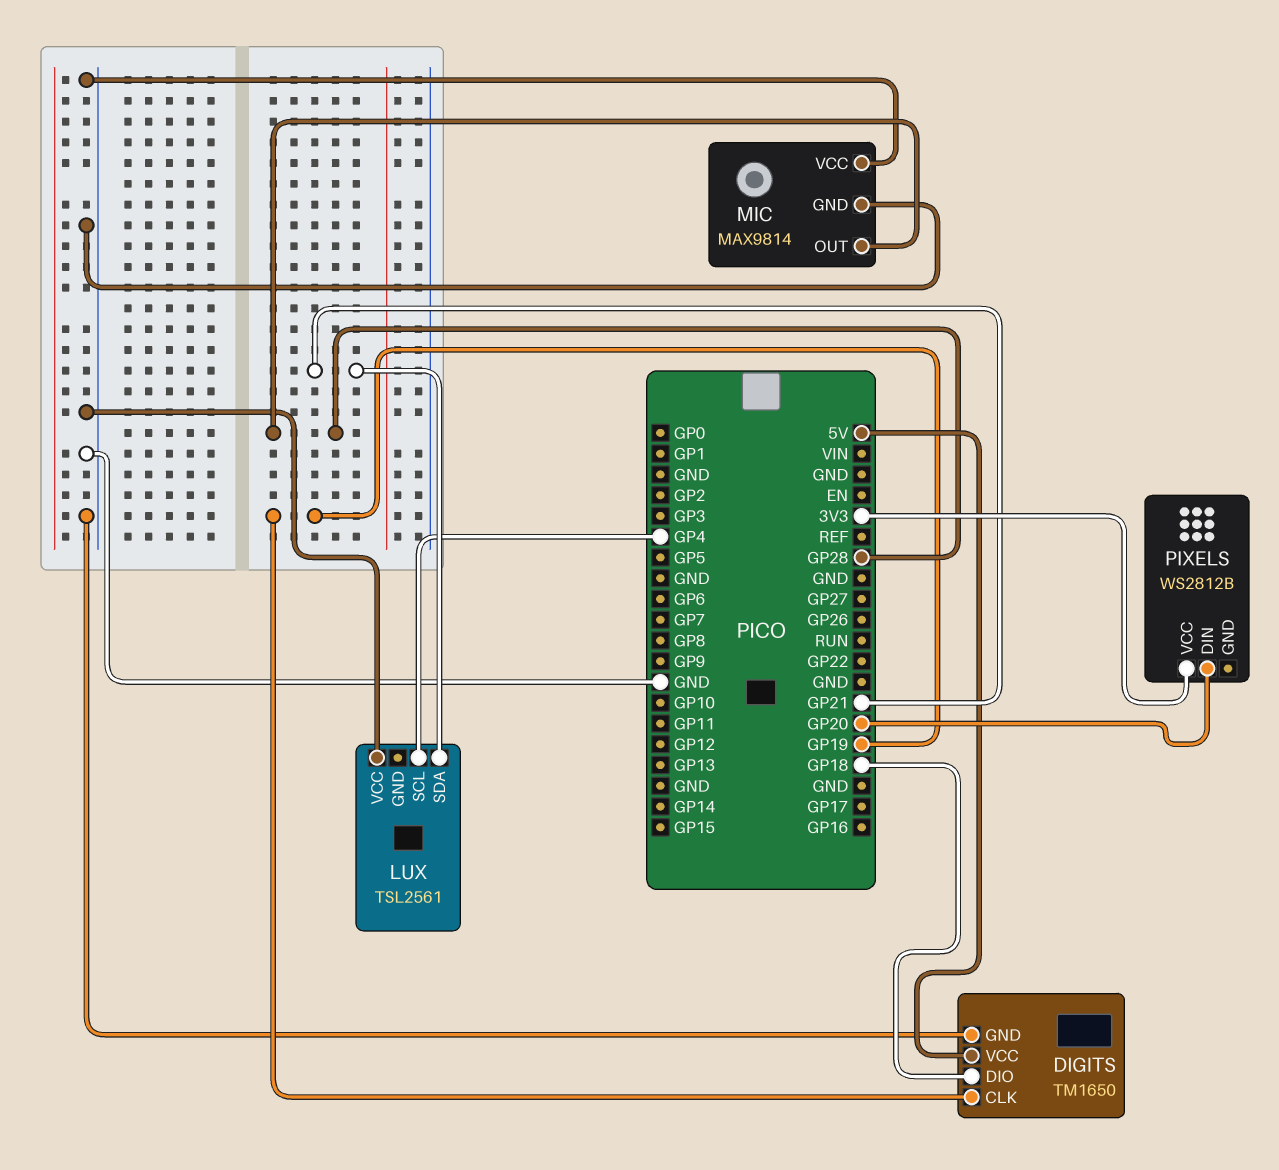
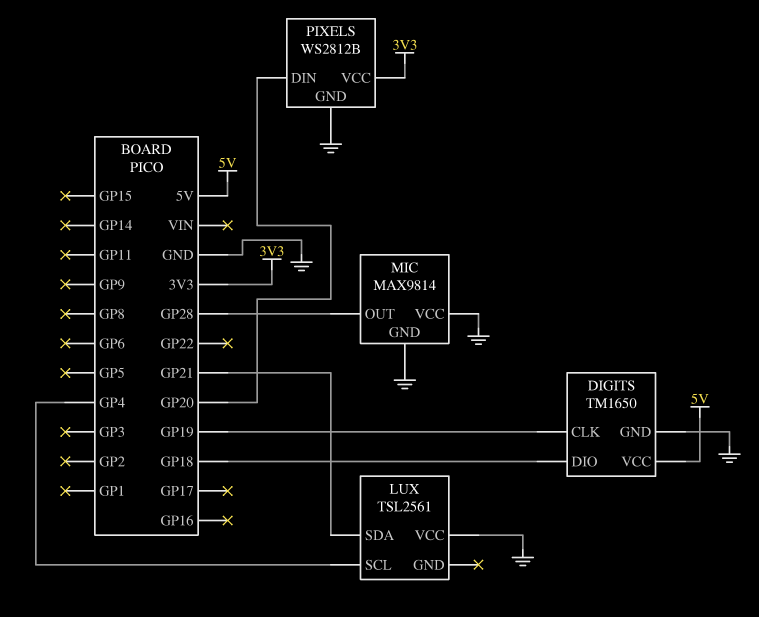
PIXELS pin GND: none -> GND

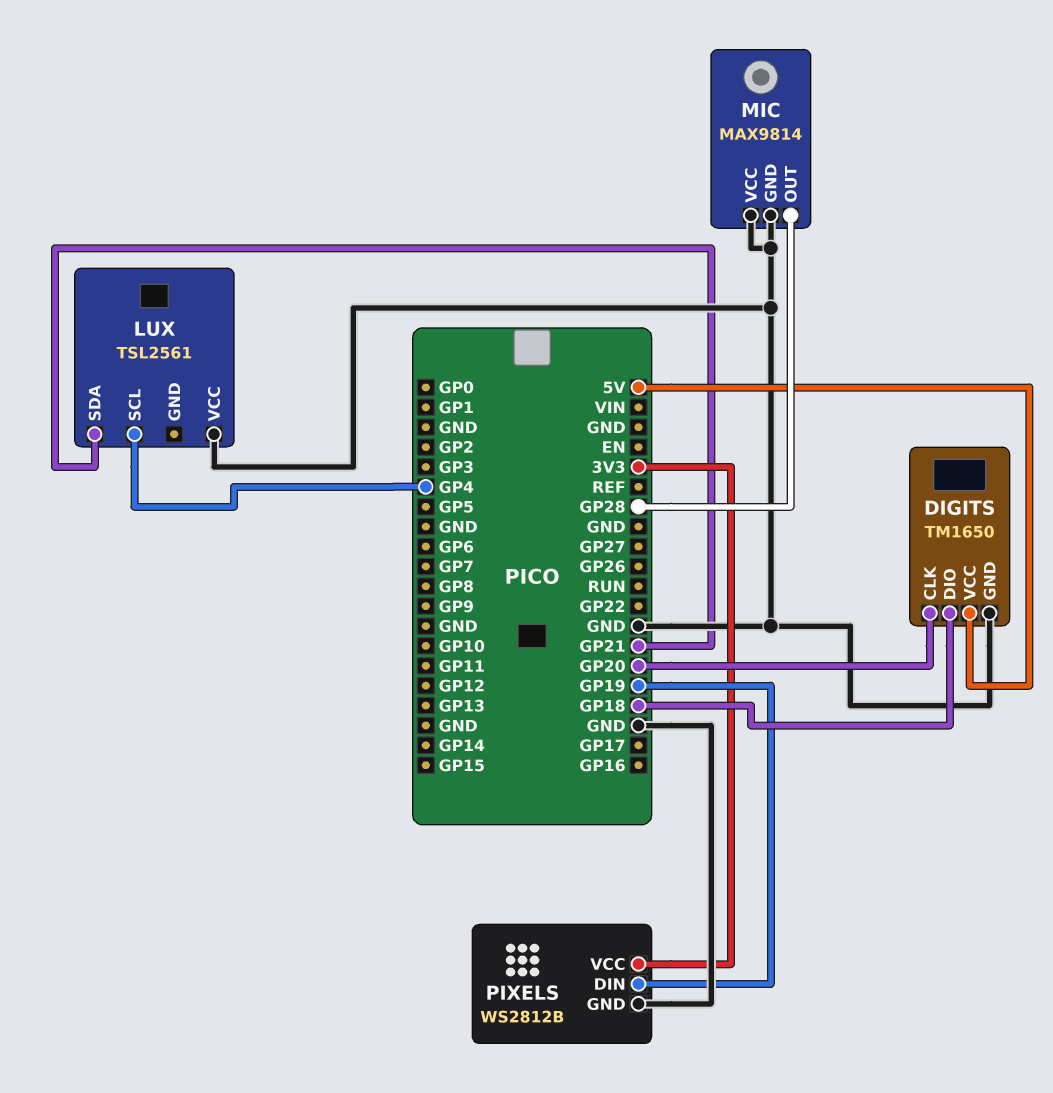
DIGITS pin CLK: GP19 -> GP20
PIXELS pin DIN: GP20 -> GP19

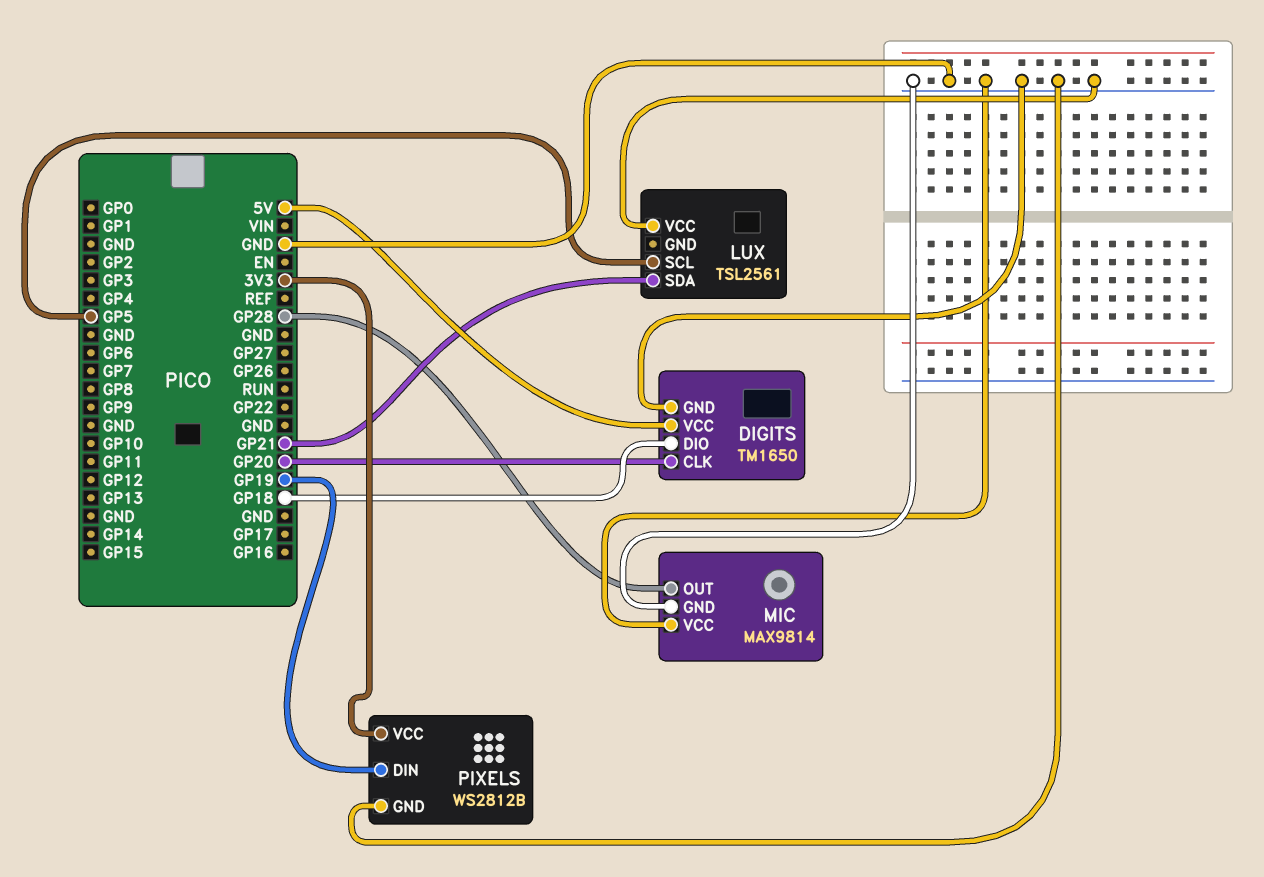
LUX pin SCL: GP4 -> GP5

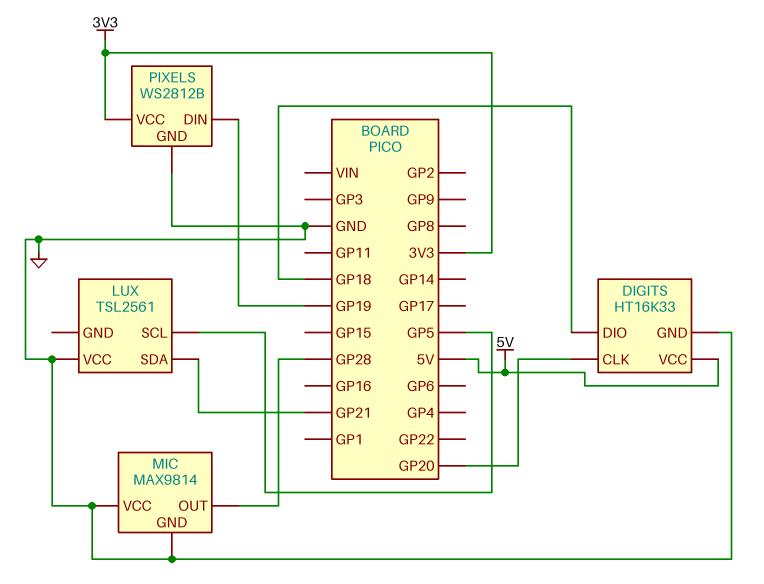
DIGITS: TM1650 -> HT16K33

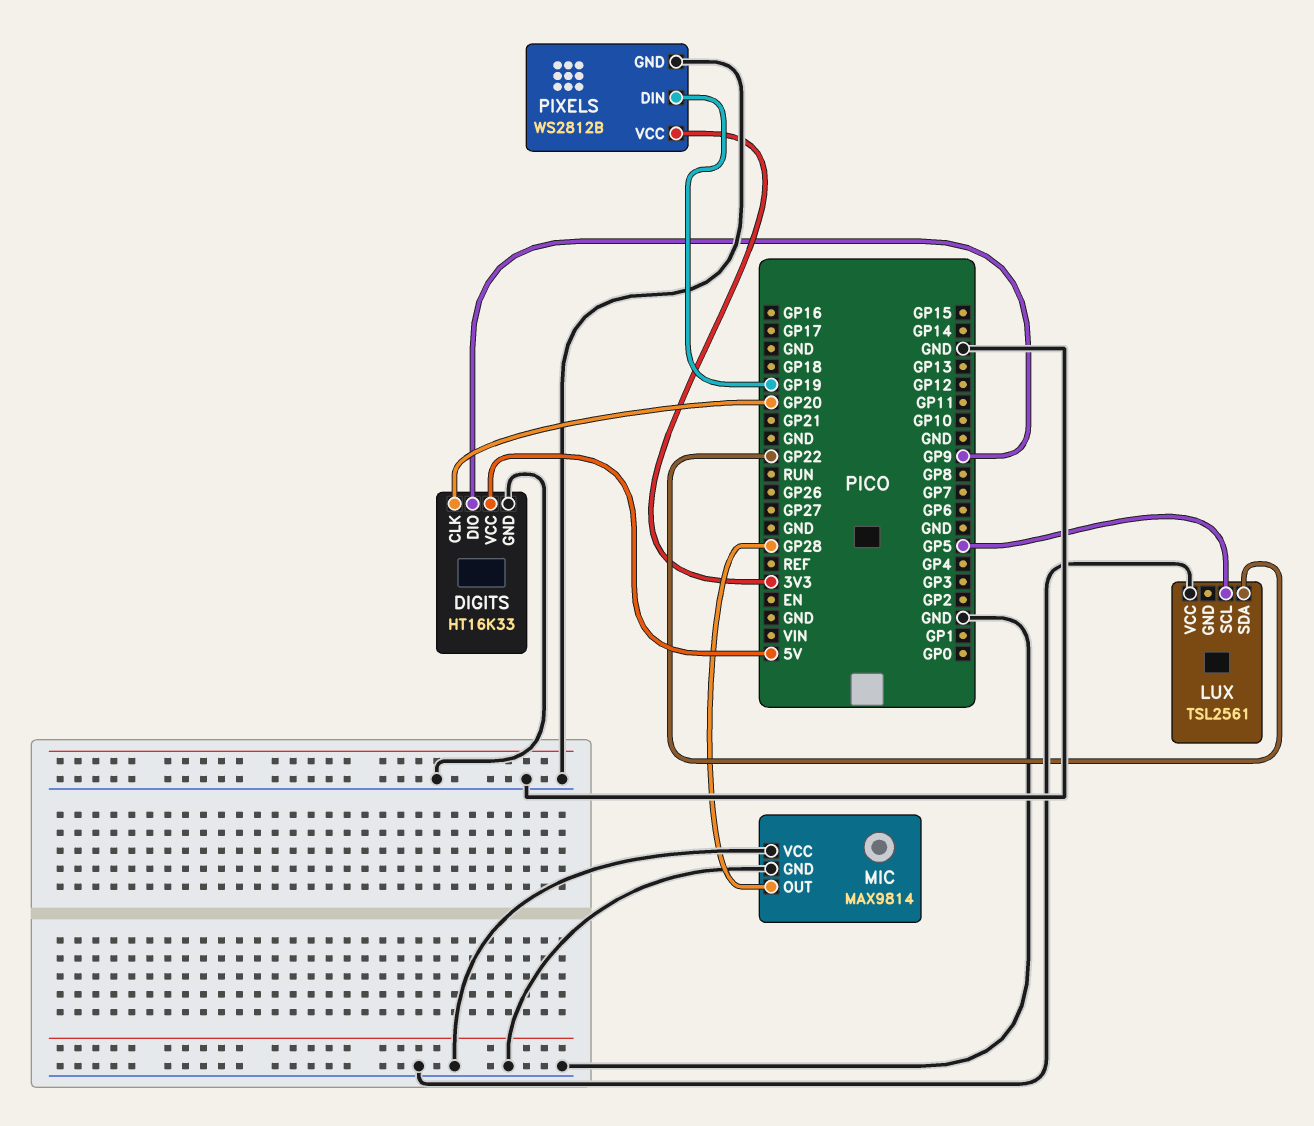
DIGITS pin DIO: GP18 -> GP9
LUX pin SDA: GP21 -> GP22

